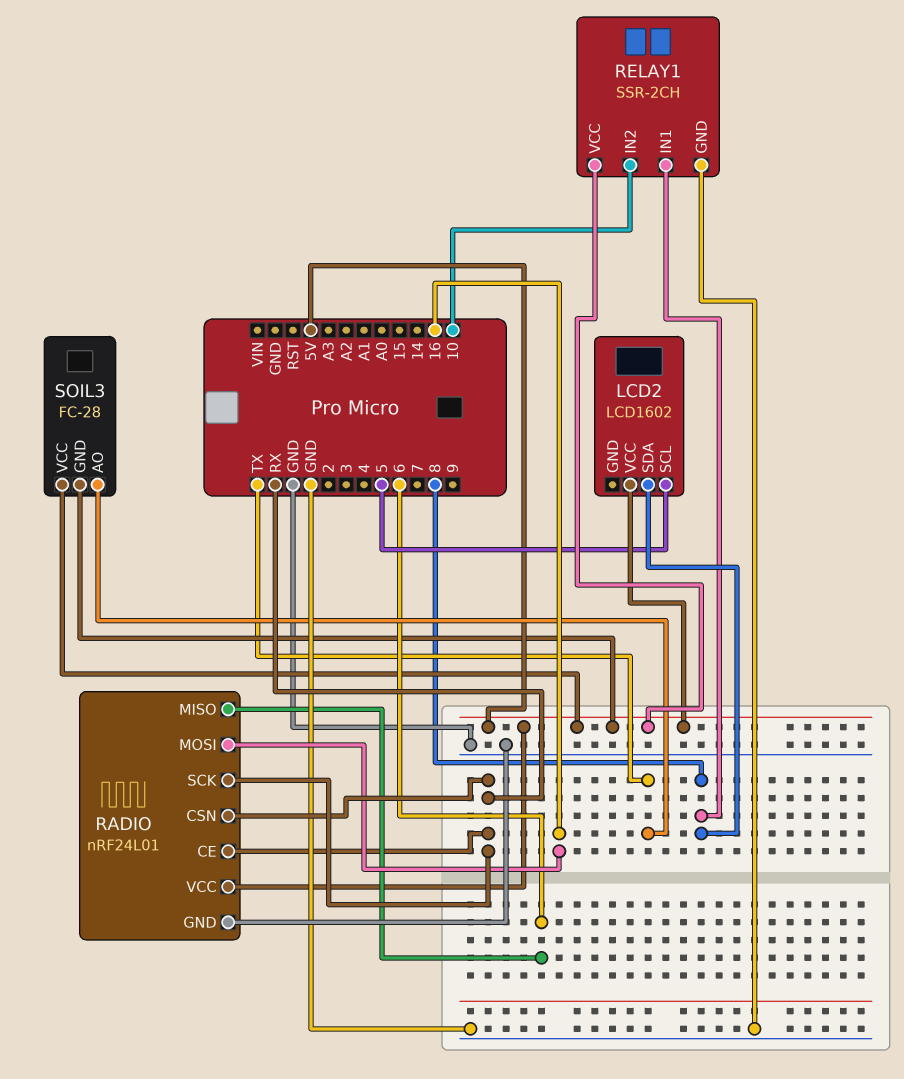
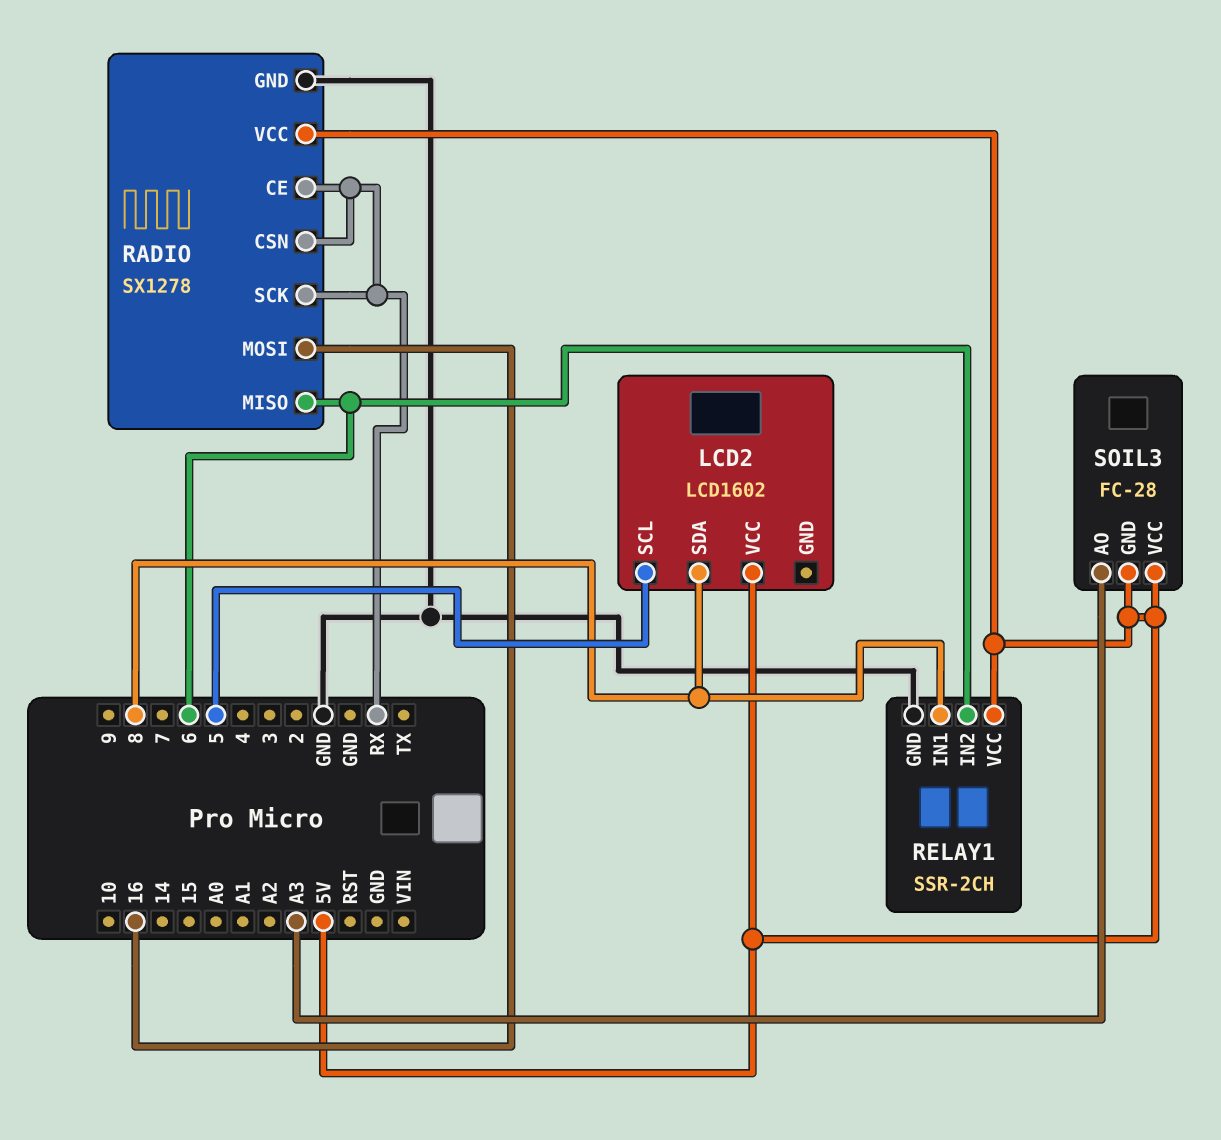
RADIO: nRF24L01 -> SX1278
RELAY1 pin IN2: 10 -> 6
SOIL3 pin AO: TX -> A3

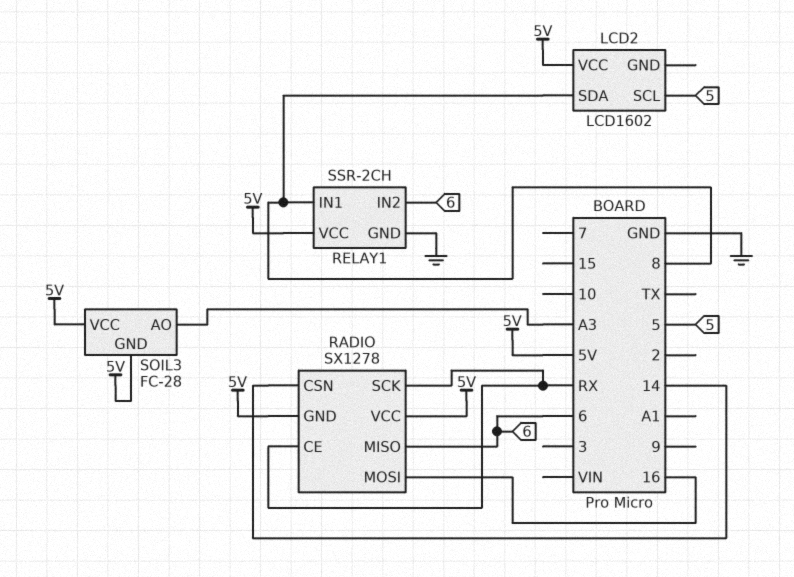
RADIO pin CSN: RX -> 14
RADIO pin GND: GND -> 5V

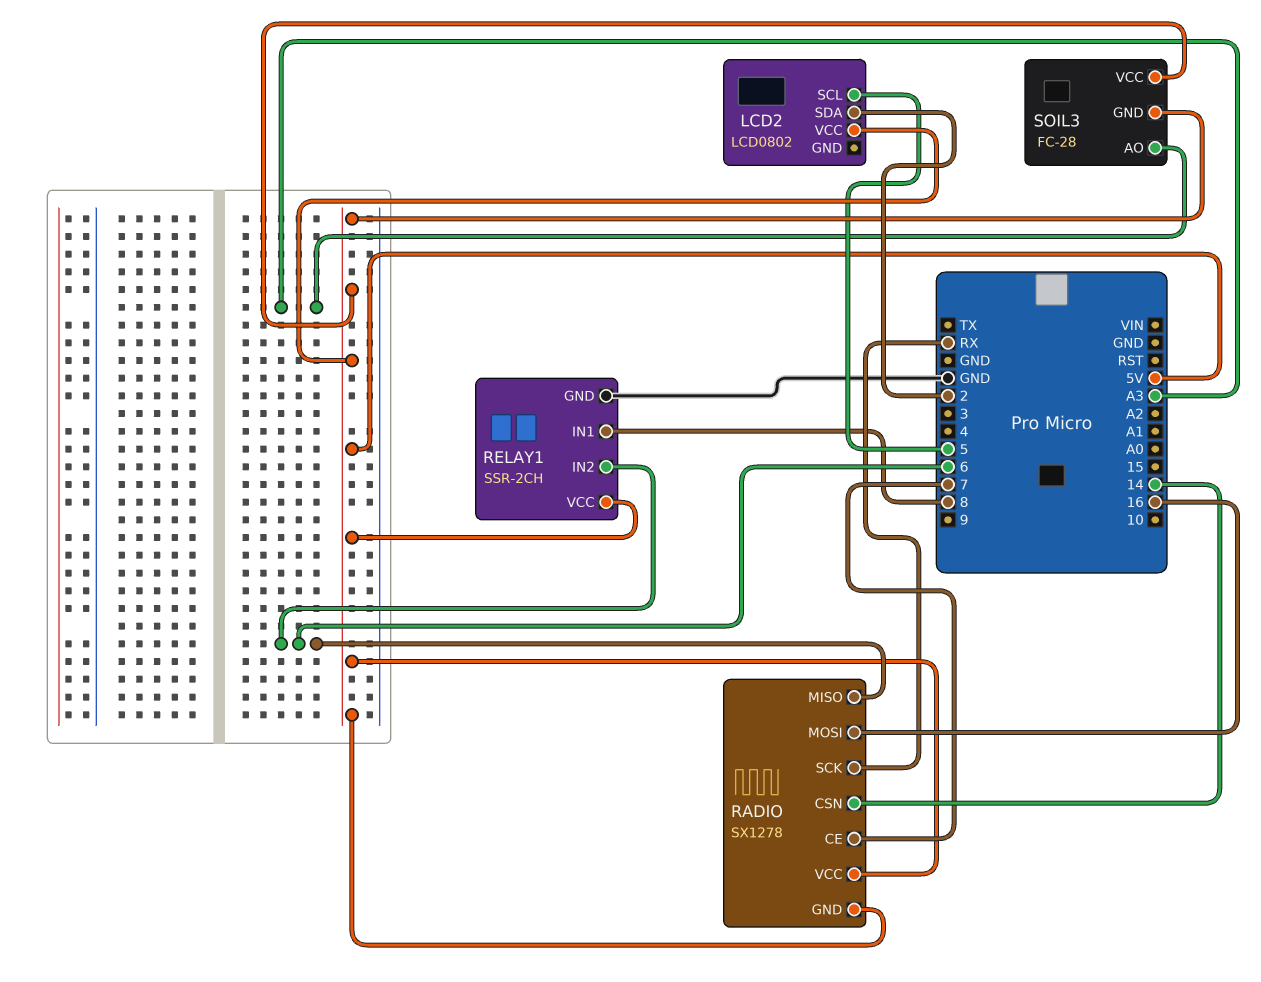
LCD2: LCD1602 -> LCD0802
LCD2 pin SDA: 8 -> 2
RADIO pin CE: RX -> 7

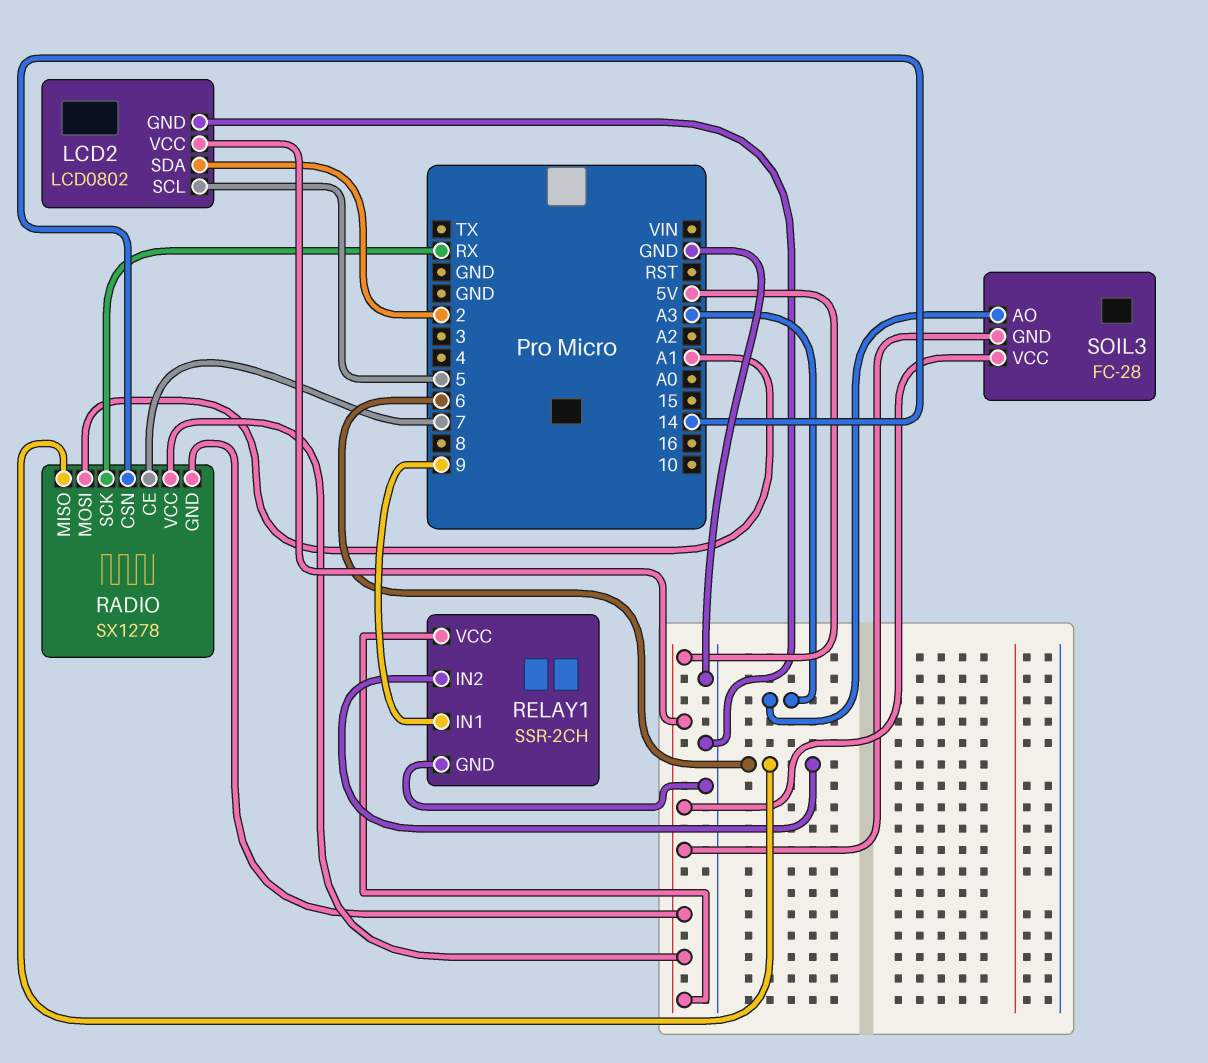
LCD2 pin GND: none -> GND
RADIO pin MOSI: 16 -> A1
RELAY1 pin IN1: 8 -> 9

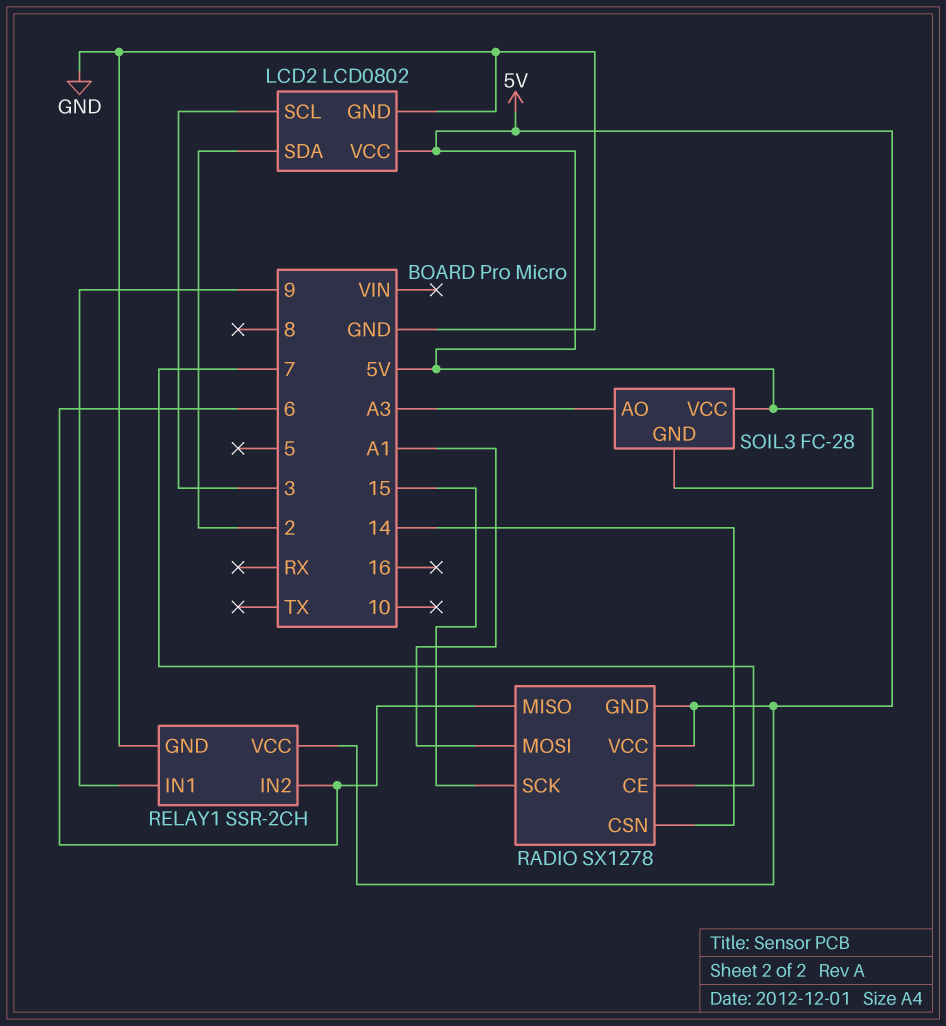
LCD2 pin SCL: 5 -> 3
RADIO pin SCK: RX -> 15

